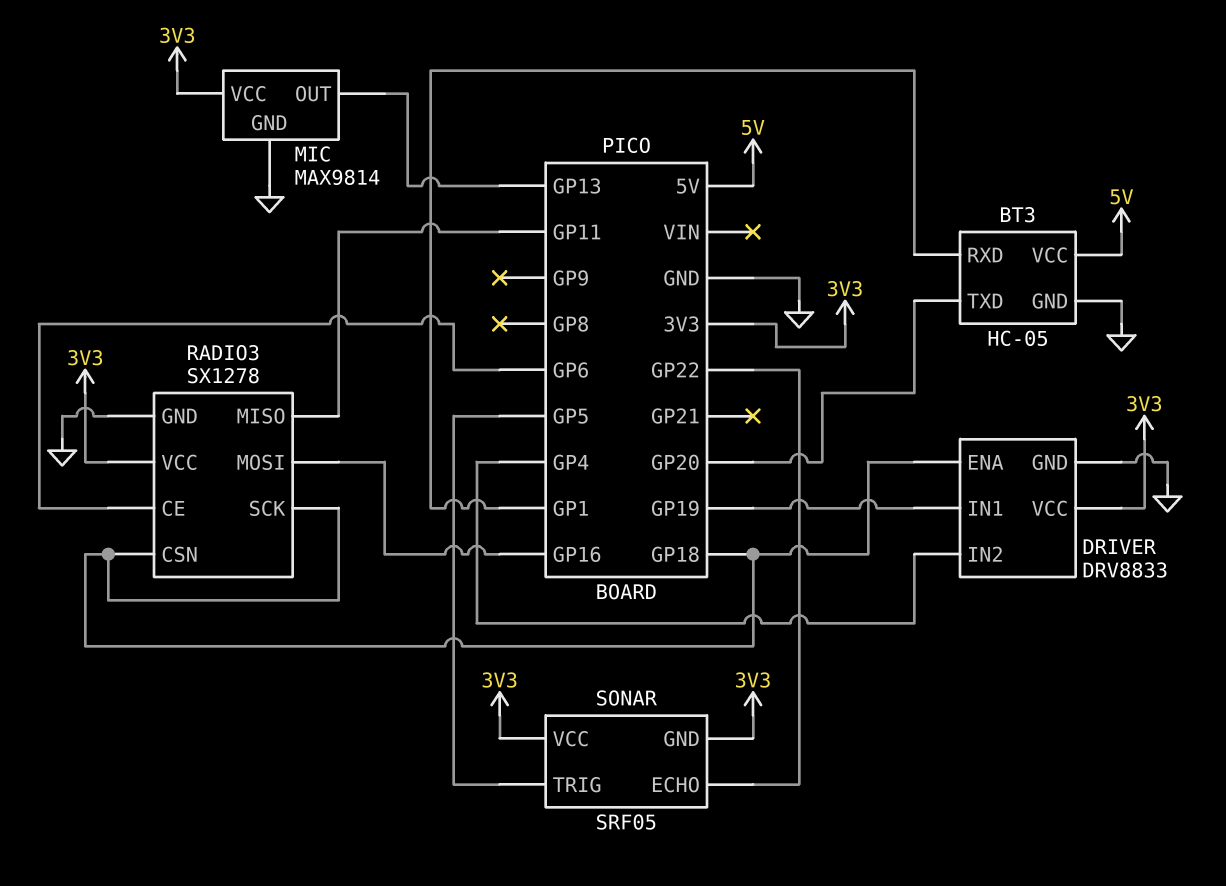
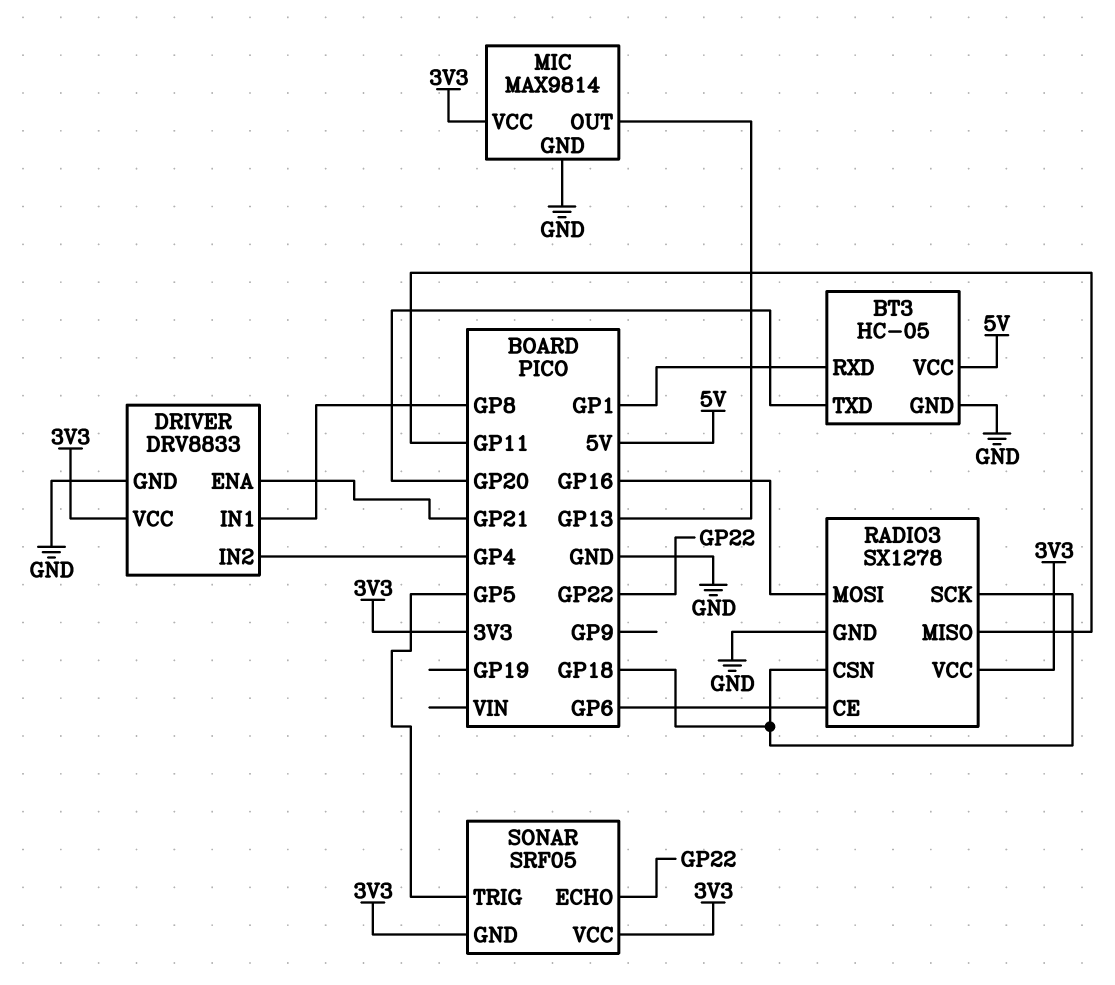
DRIVER pin ENA: GP18 -> GP21
DRIVER pin IN1: GP19 -> GP8

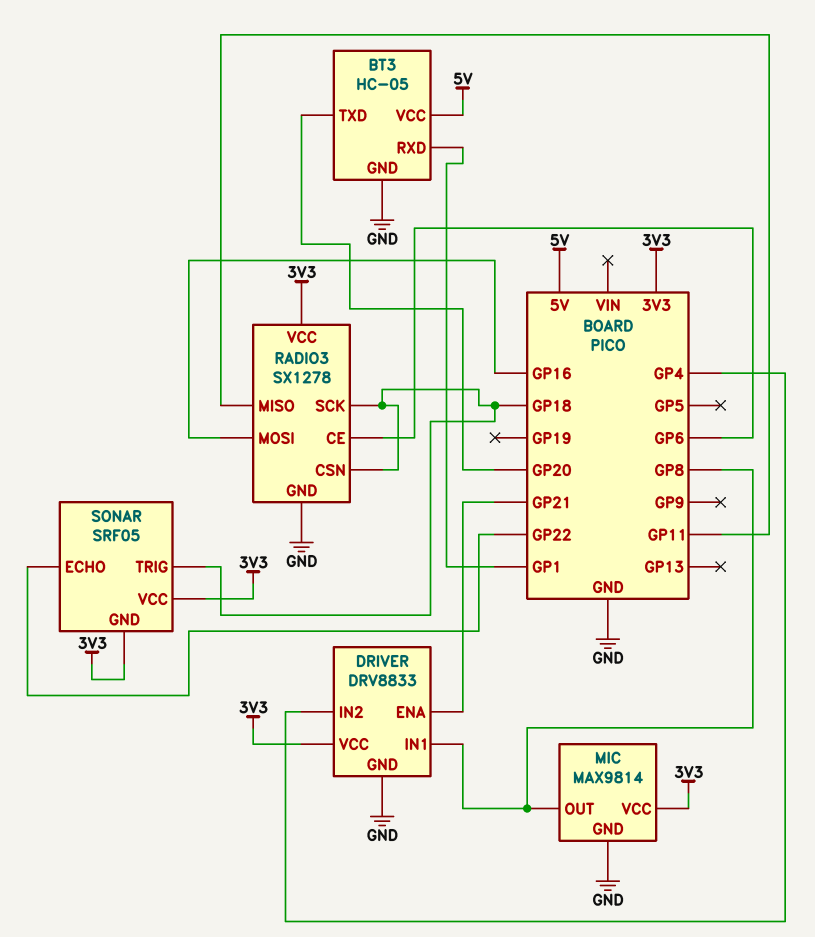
MIC pin OUT: GP13 -> GP8
SONAR pin TRIG: GP5 -> GP18

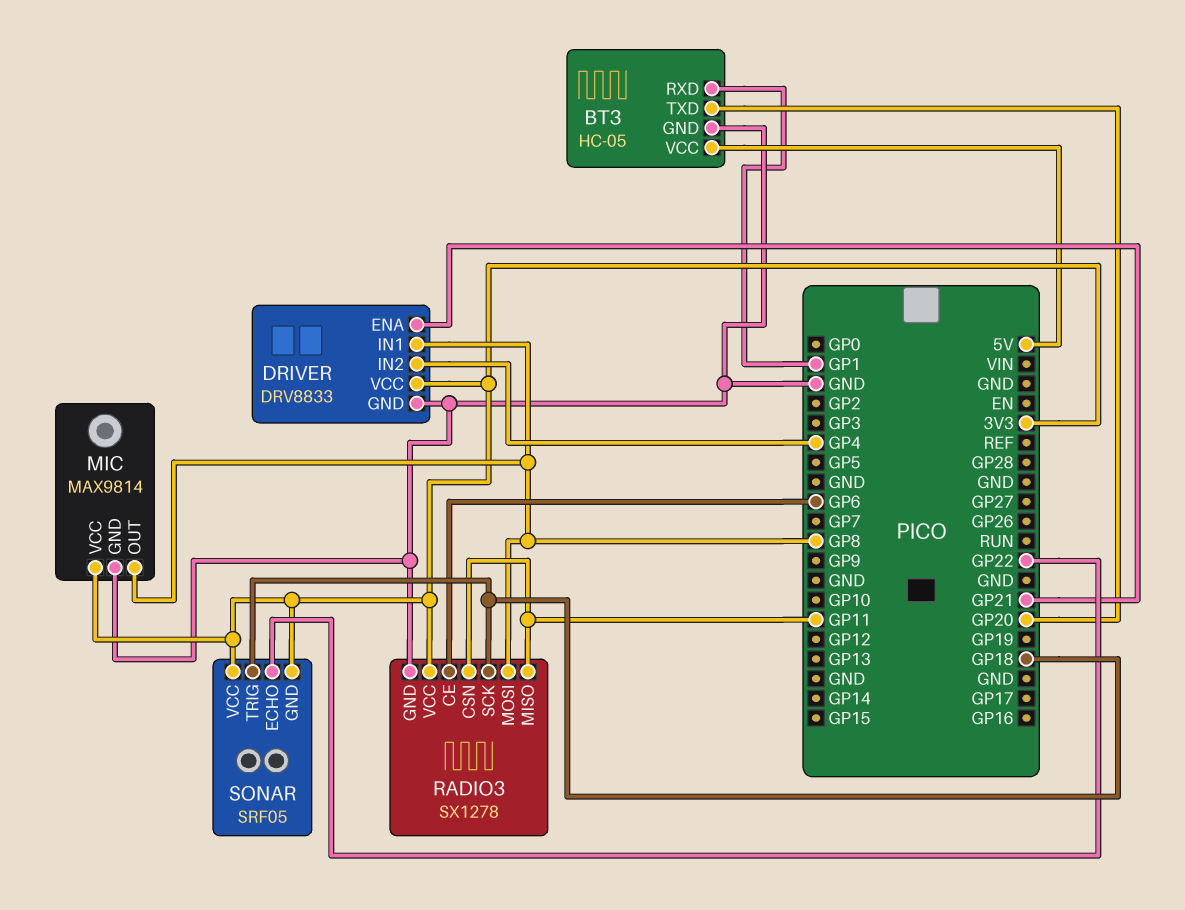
RADIO3 pin CSN: GP18 -> GP11
RADIO3 pin MOSI: GP16 -> GP8

